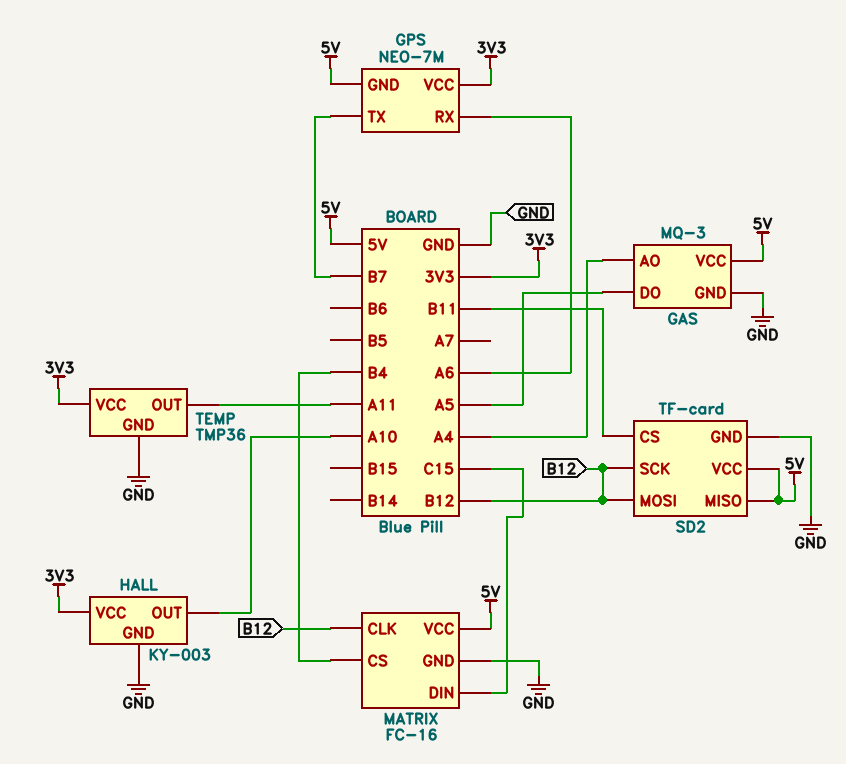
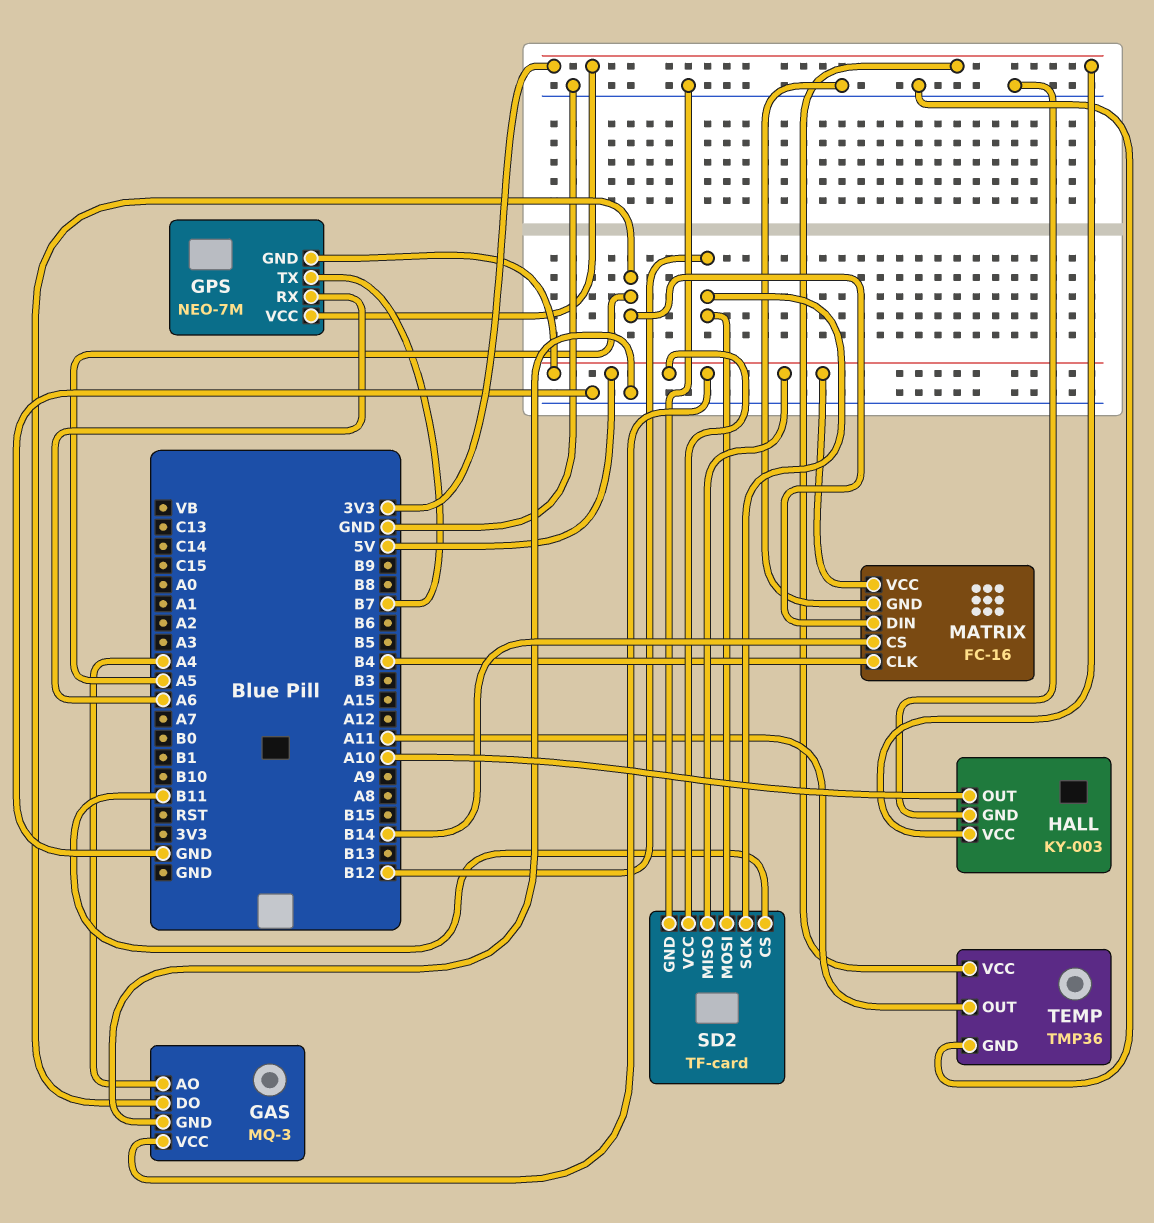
MATRIX pin CLK: B12 -> B4
MATRIX pin CS: B4 -> B14
MATRIX pin DIN: C15 -> A5

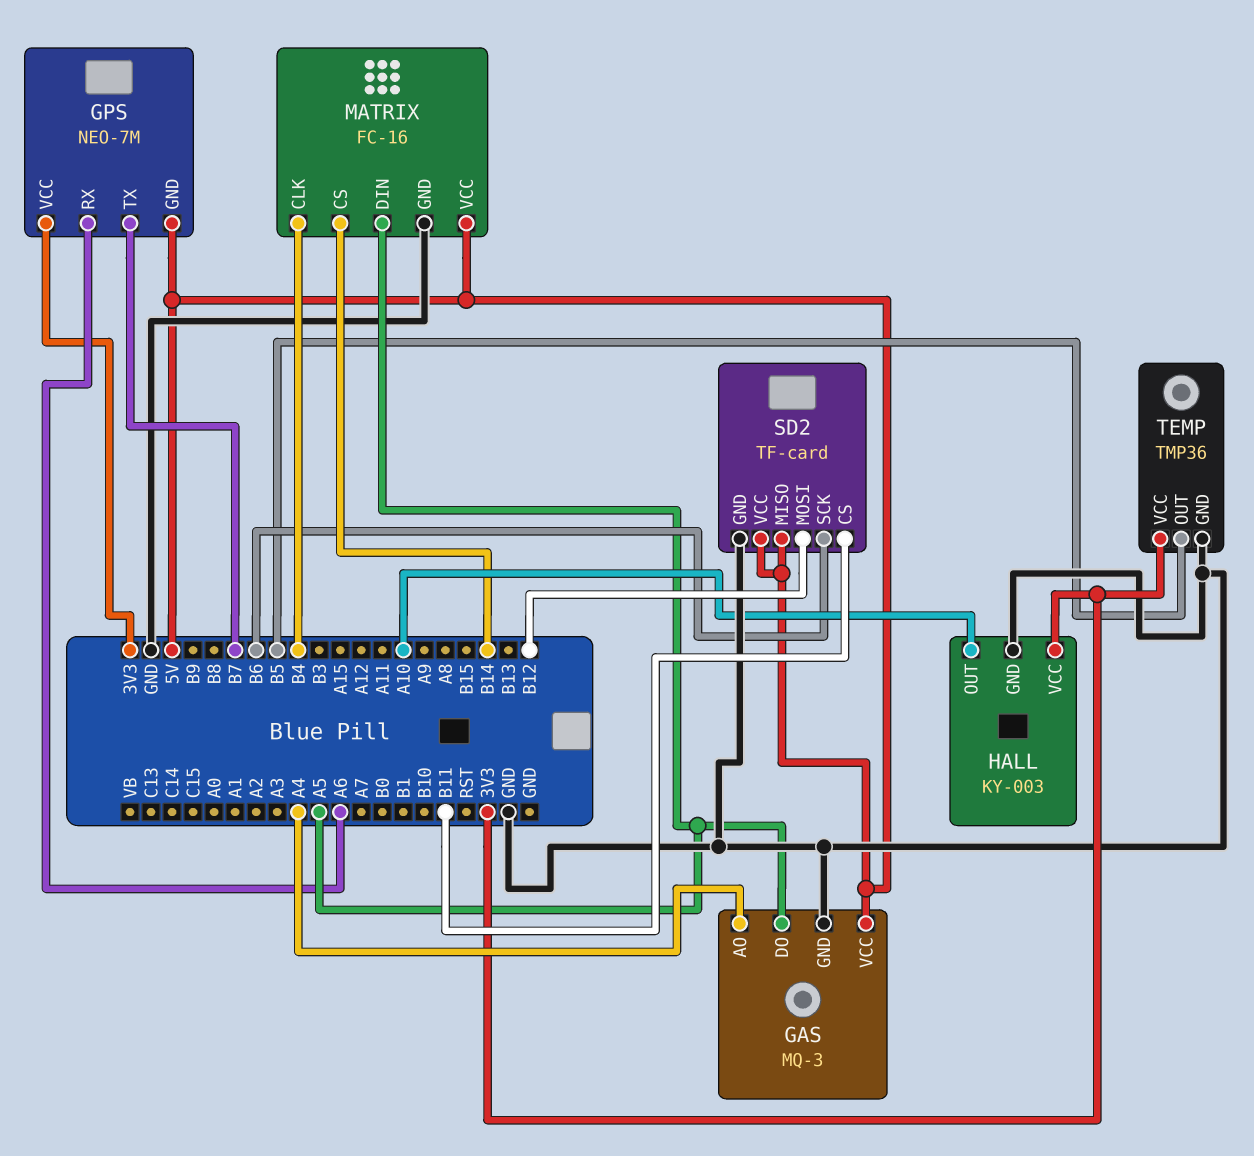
SD2 pin SCK: B12 -> B6
TEMP pin OUT: A11 -> B5

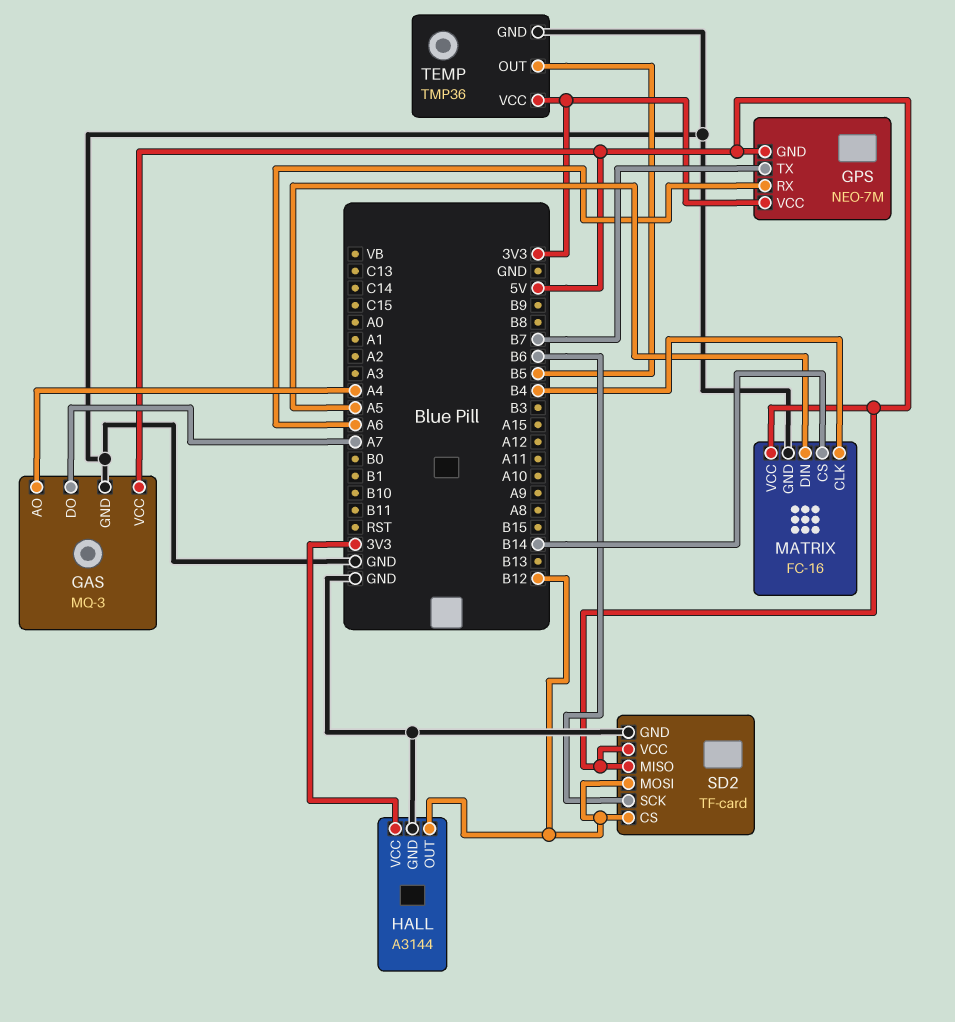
GAS pin DO: A5 -> A7
HALL: KY-003 -> A3144
HALL pin OUT: A10 -> B12
SD2 pin CS: B11 -> B12

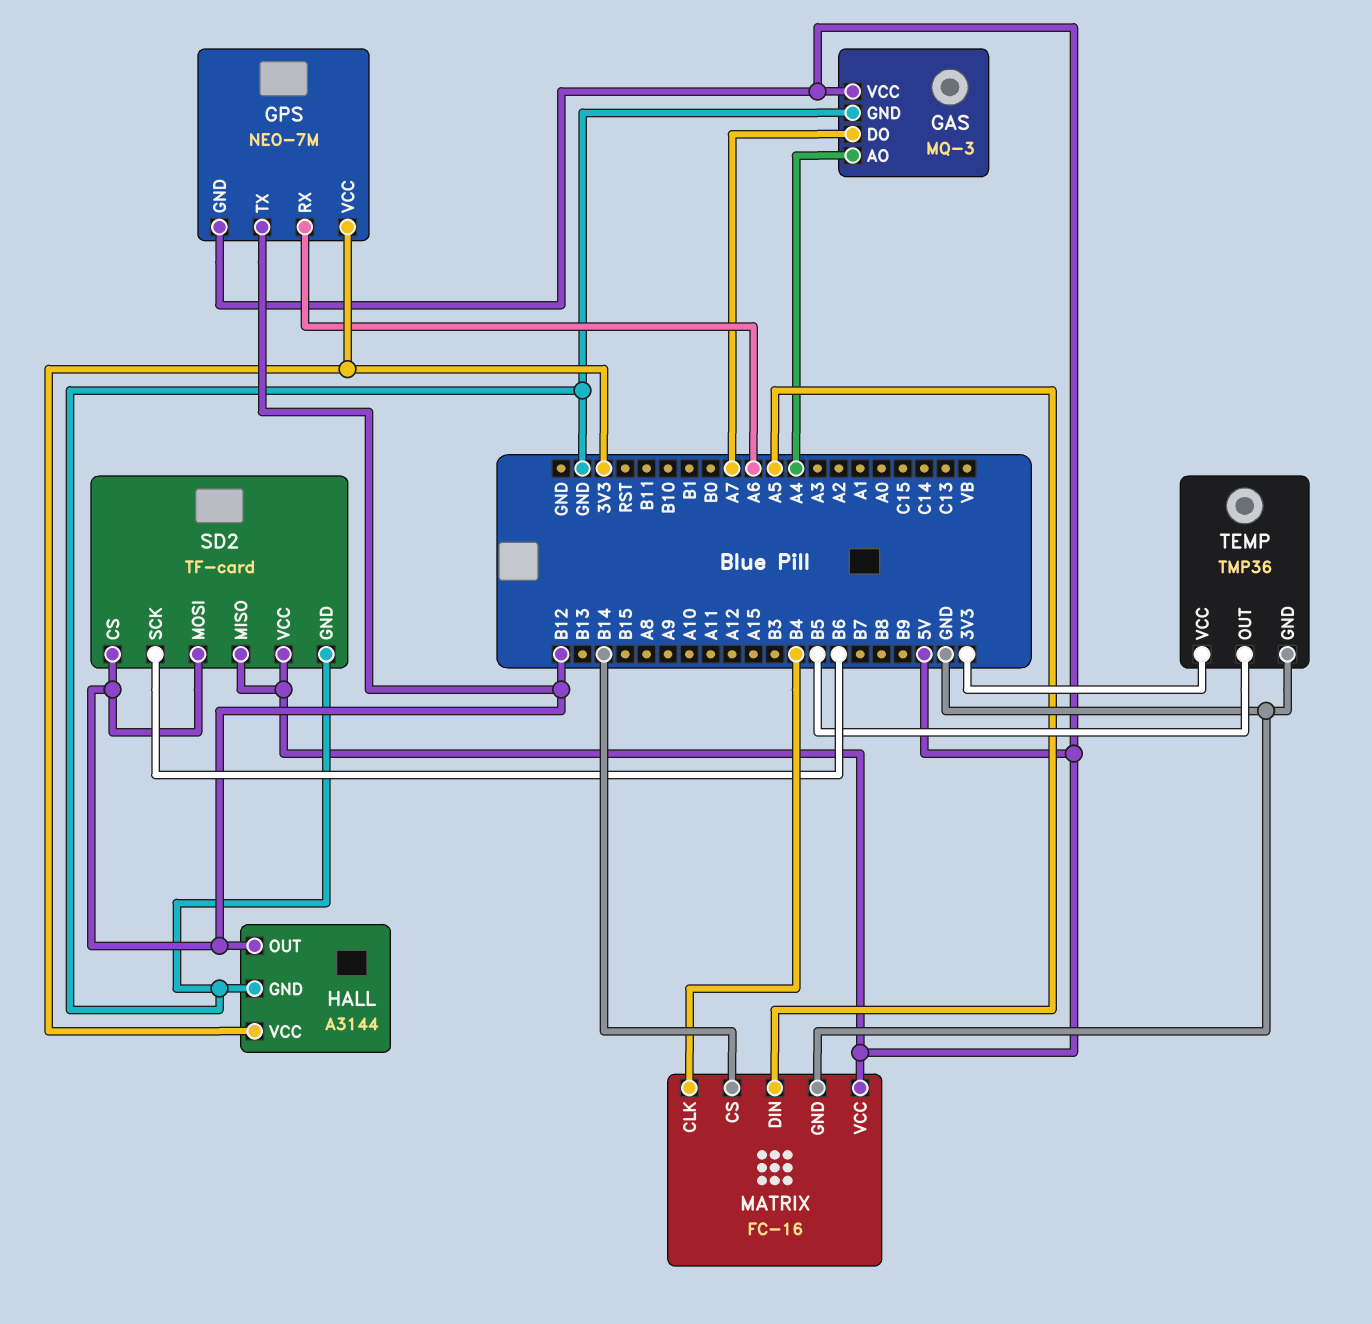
GPS pin TX: B7 -> B12

